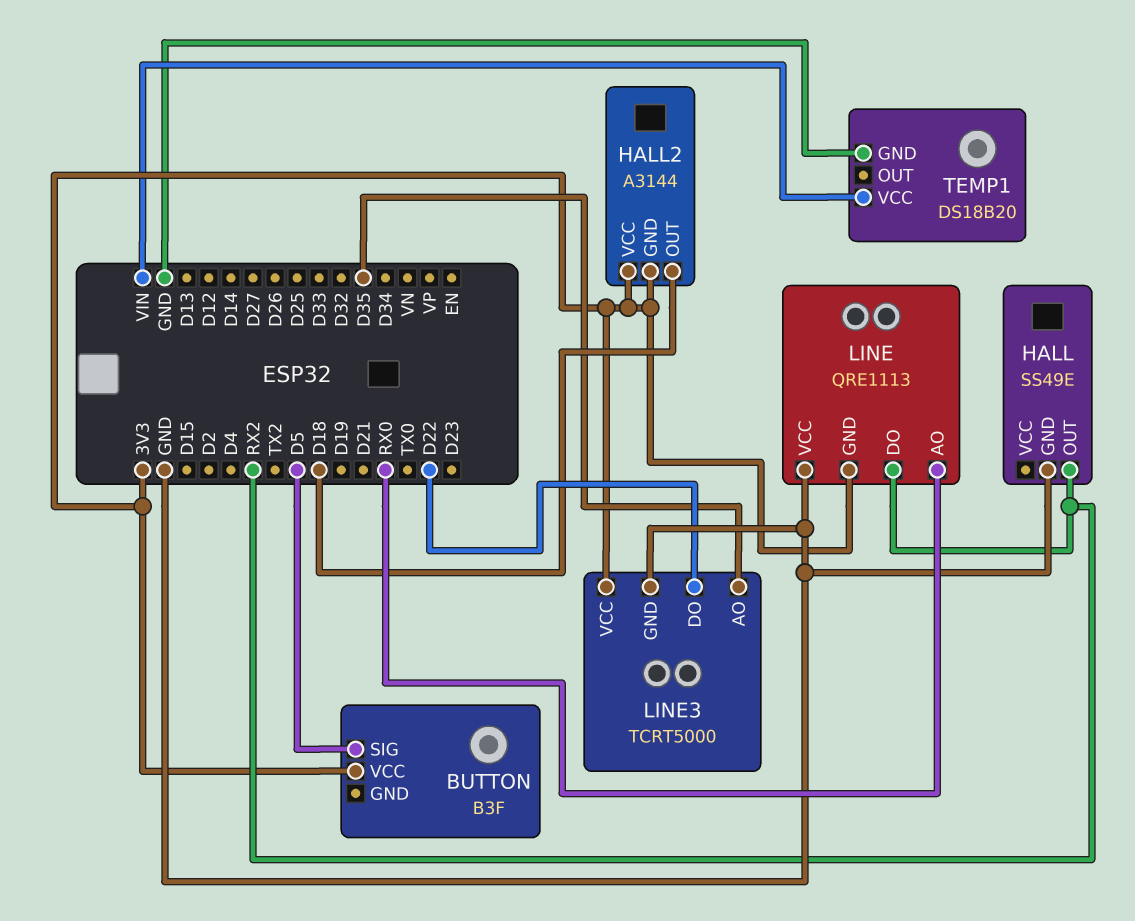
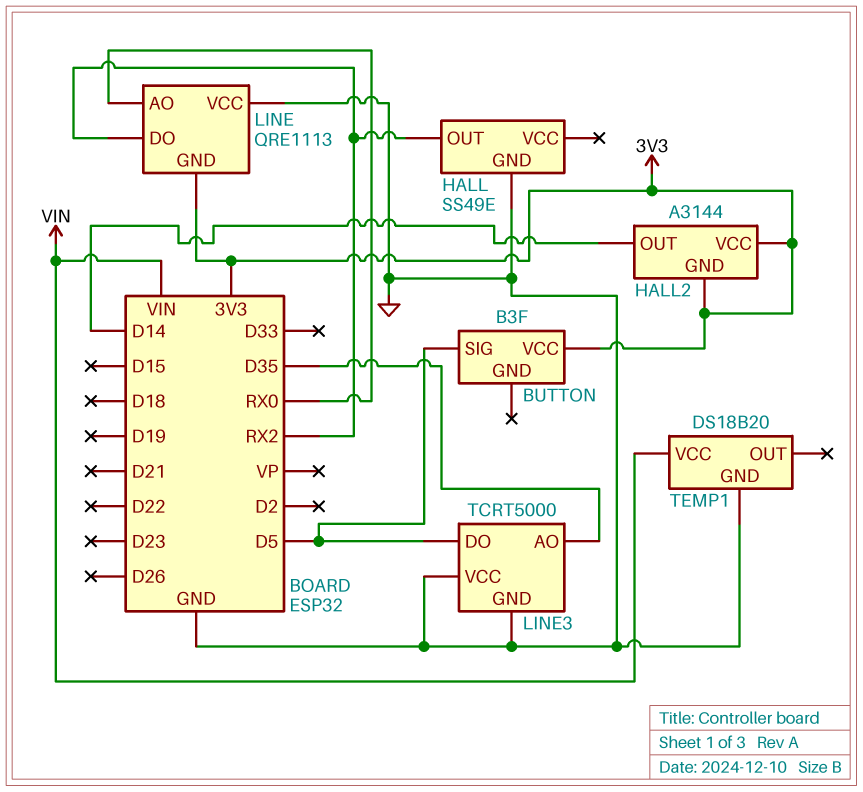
HALL2 pin OUT: D18 -> D14
LINE3 pin DO: D22 -> D5
LINE3 pin VCC: 3V3 -> GND

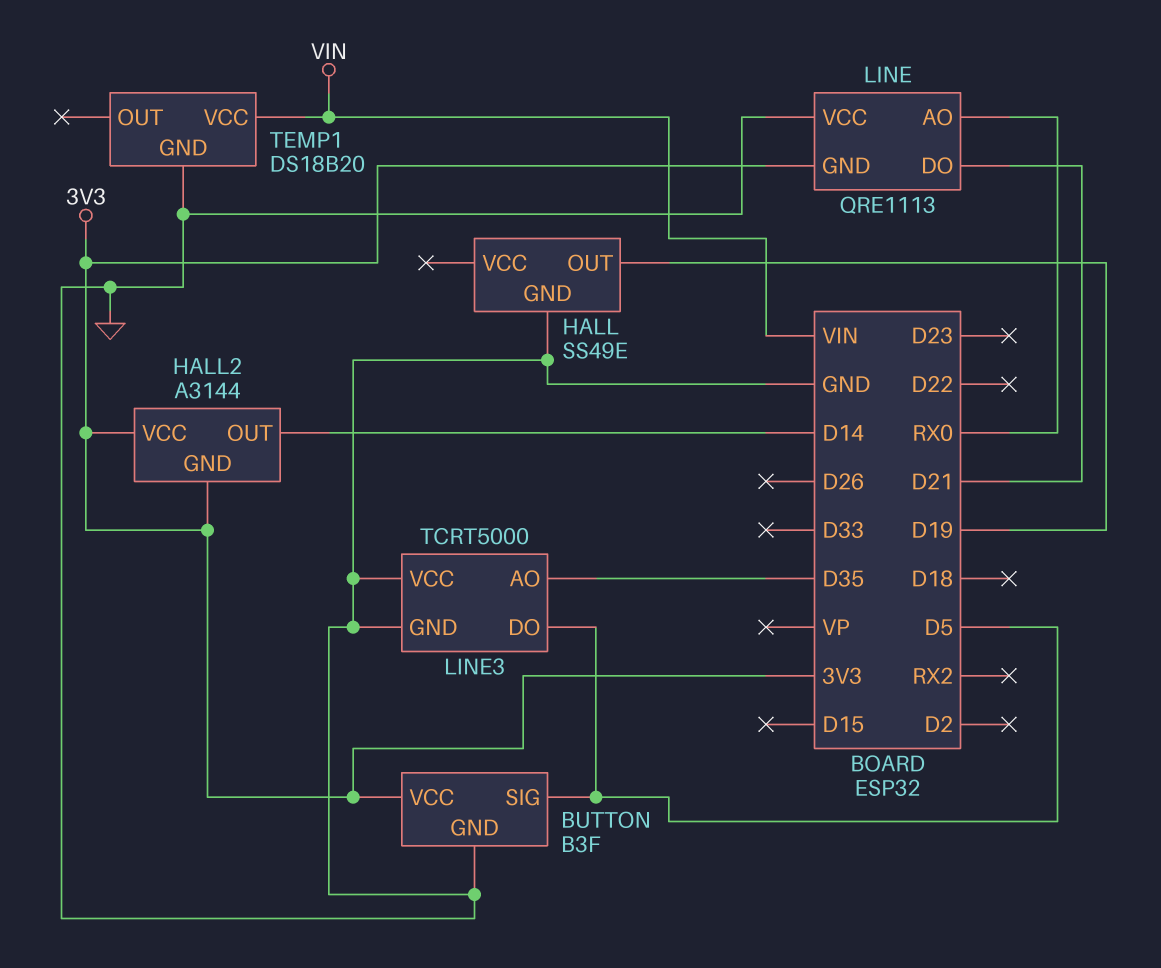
BUTTON pin GND: none -> GND
HALL pin OUT: RX2 -> D19
LINE pin DO: RX2 -> D21

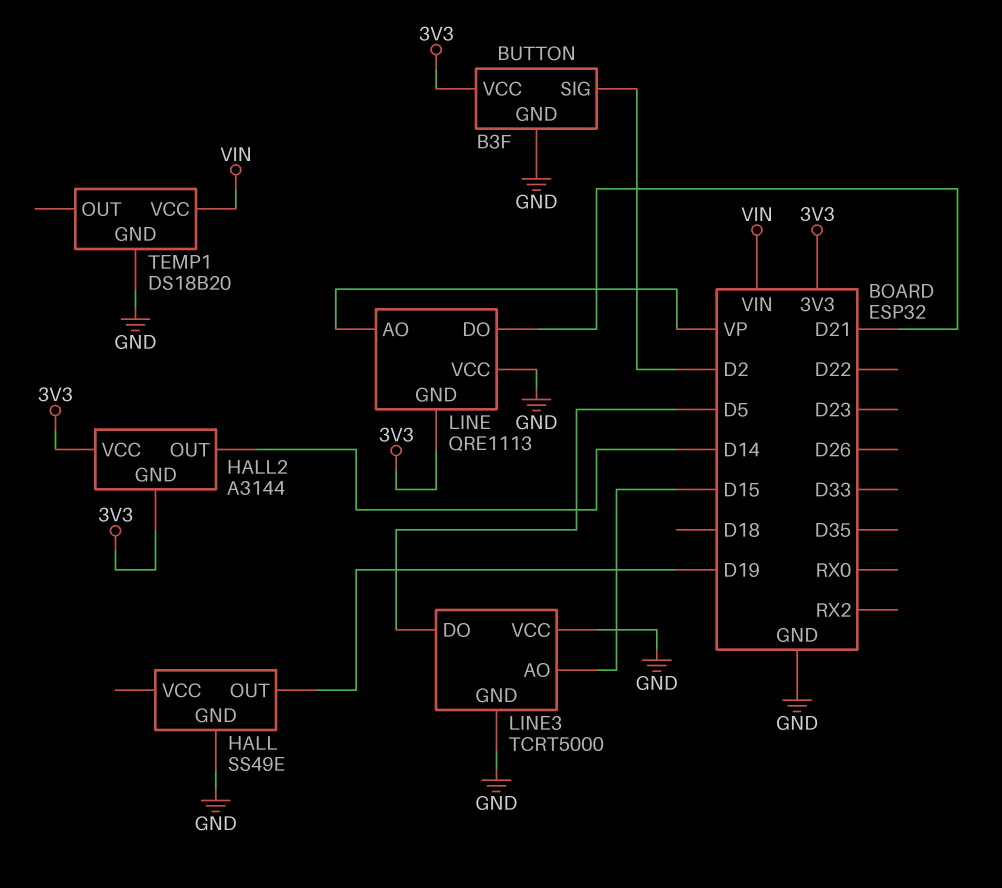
BUTTON pin SIG: D5 -> D2
LINE pin AO: RX0 -> VP
LINE3 pin AO: D35 -> D15

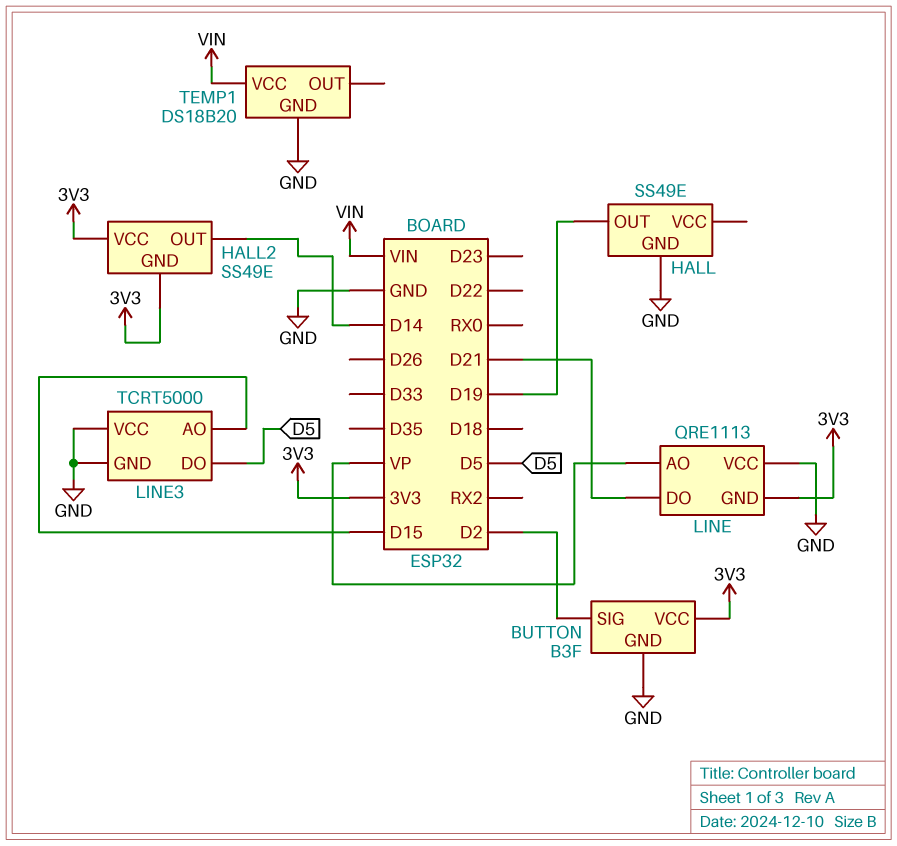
HALL2: A3144 -> SS49E

